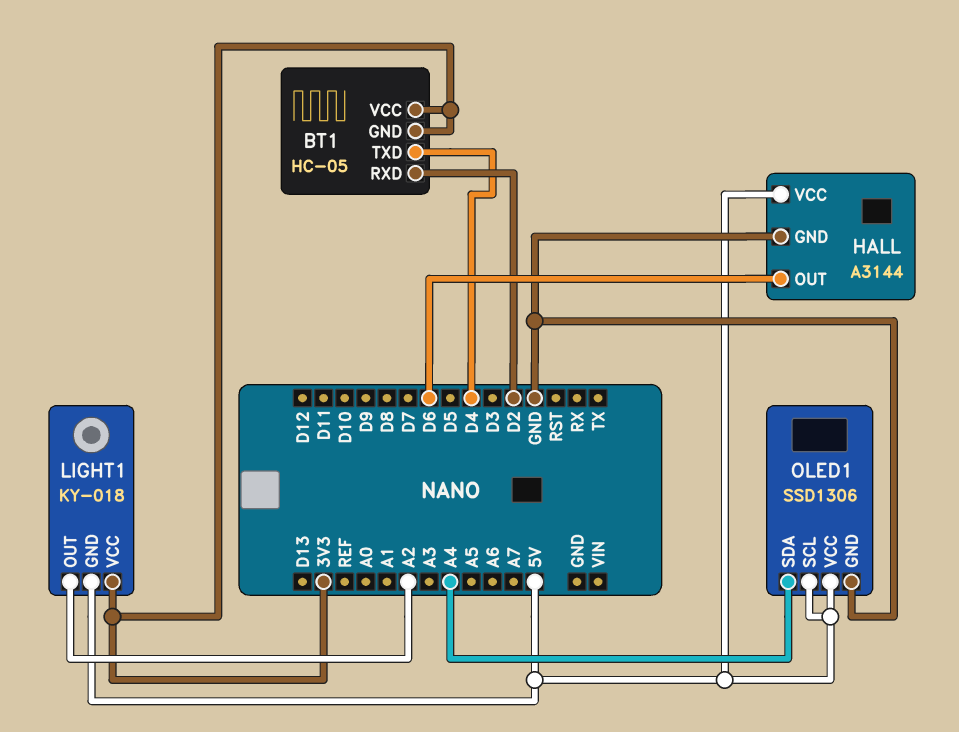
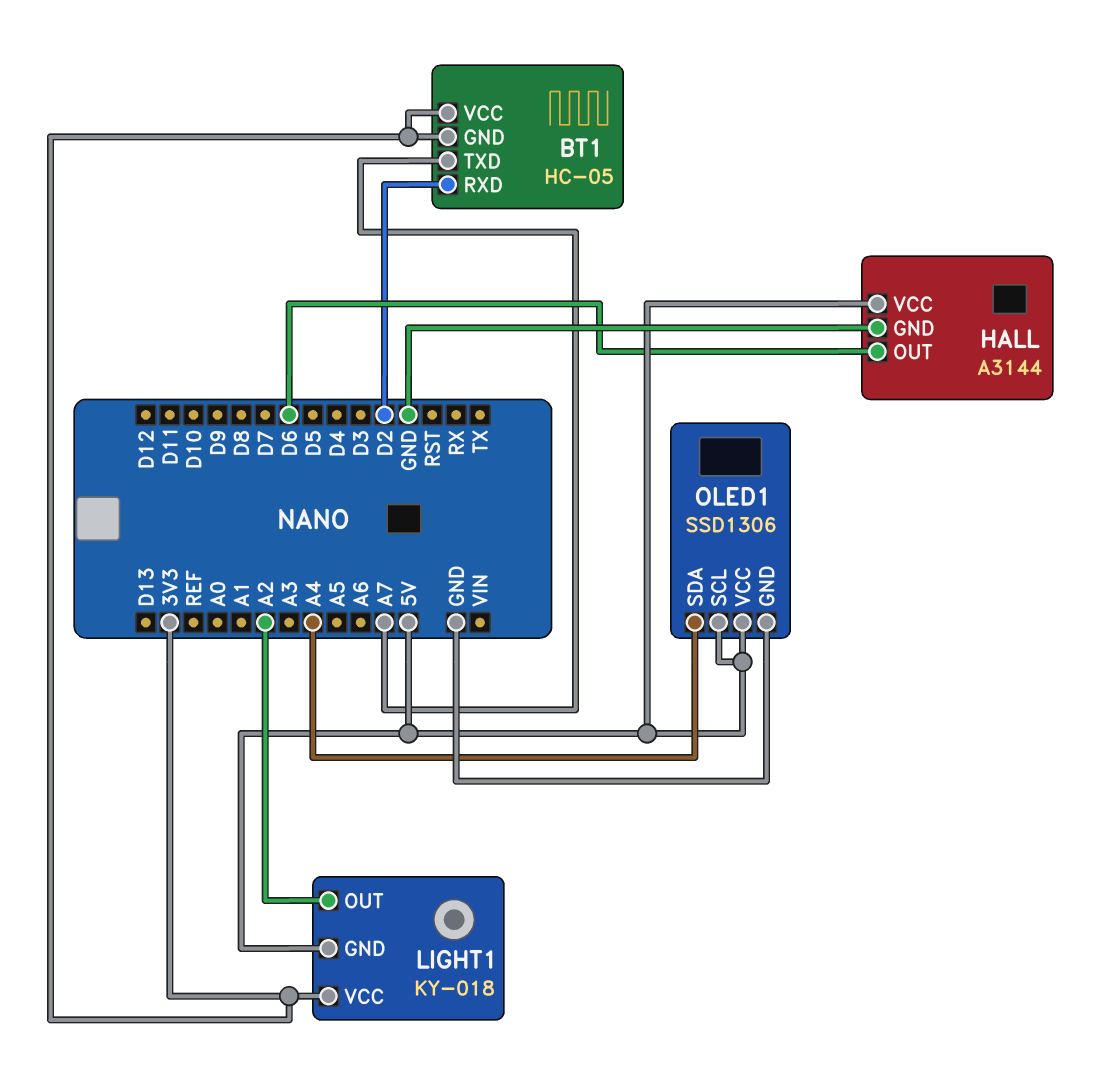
BT1 pin TXD: D4 -> A7

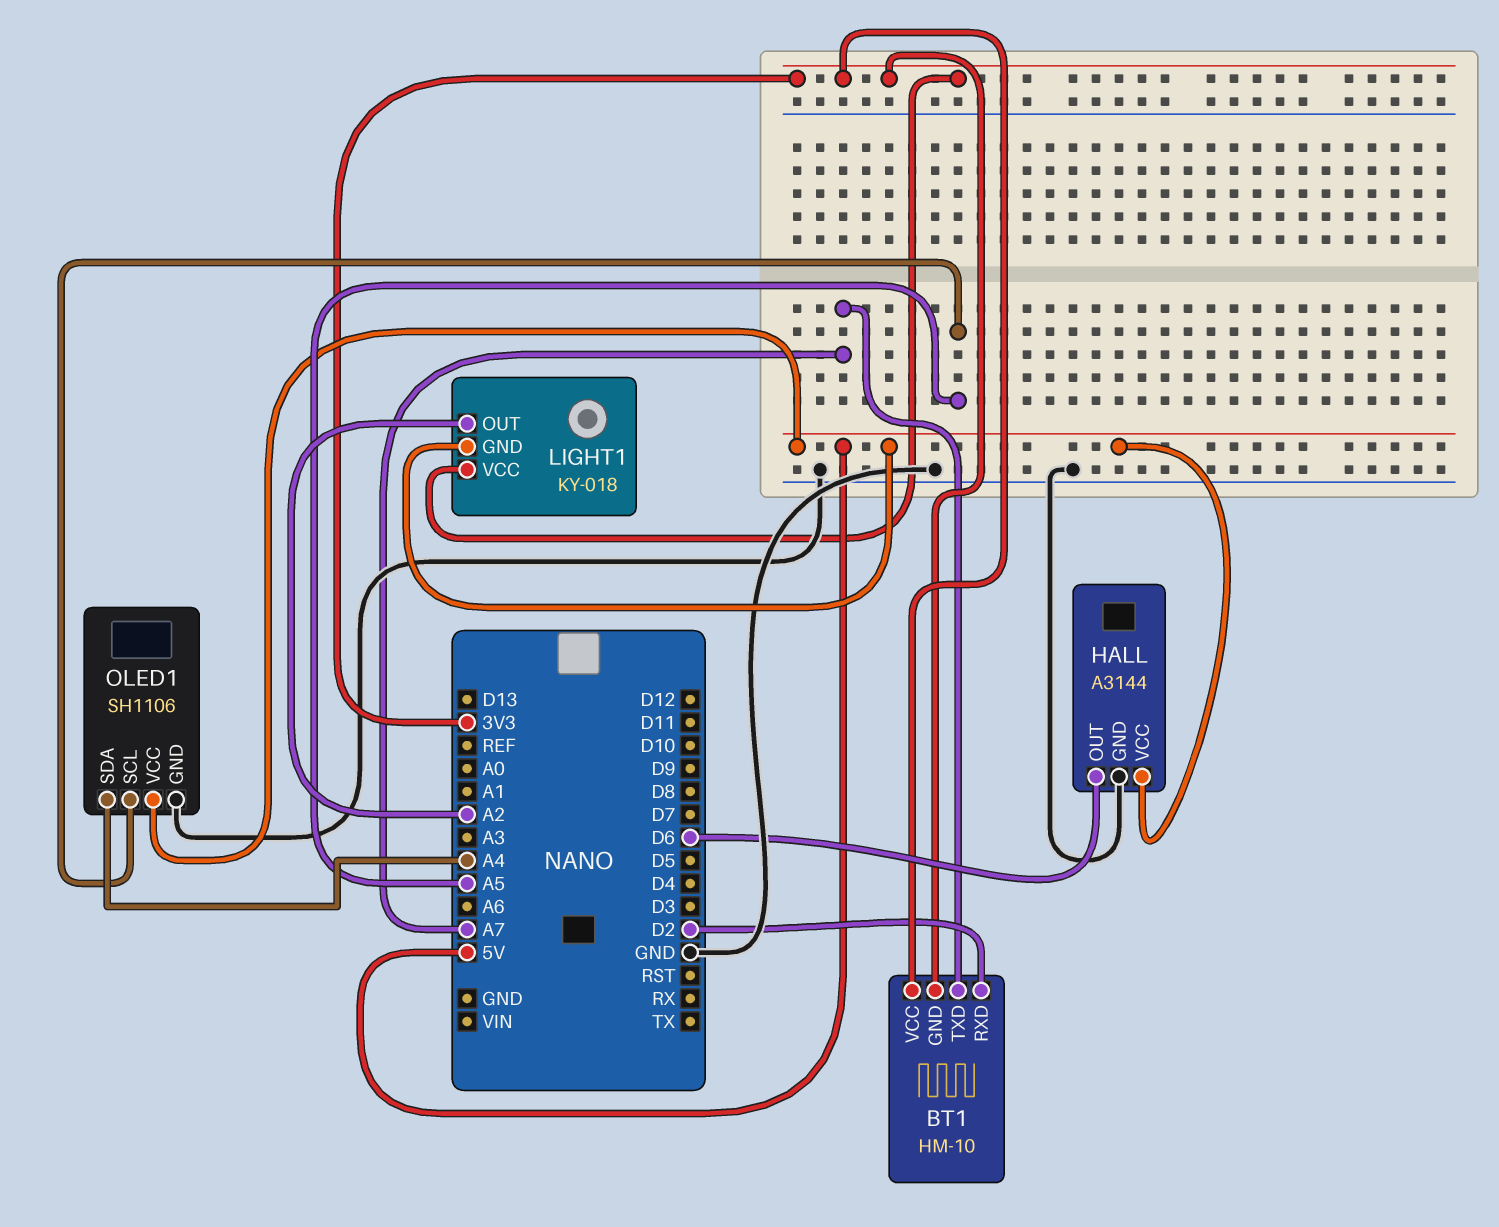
BT1: HC-05 -> HM-10
OLED1: SSD1306 -> SH1106
OLED1 pin SCL: 5V -> A5

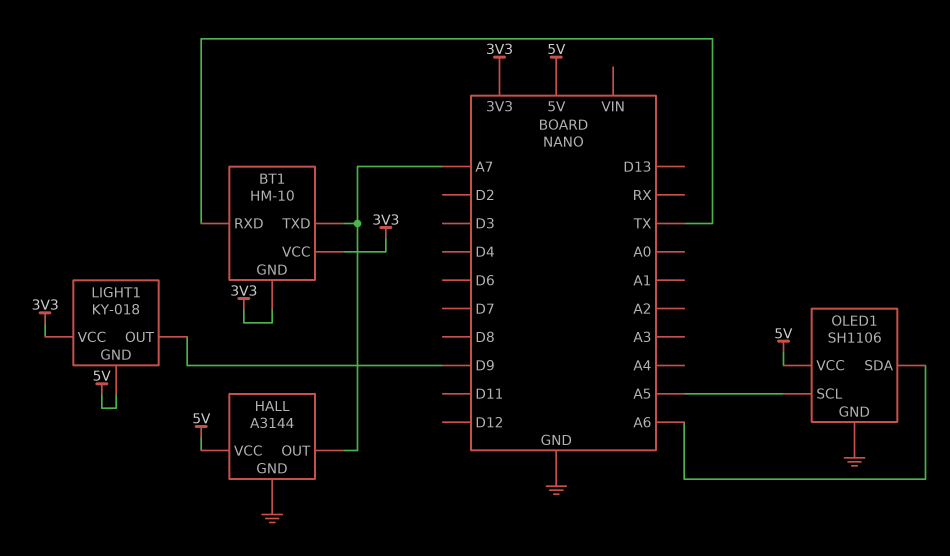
BT1 pin RXD: D2 -> TX
HALL pin OUT: D6 -> A7
LIGHT1 pin OUT: A2 -> D9
OLED1 pin SDA: A4 -> A6

